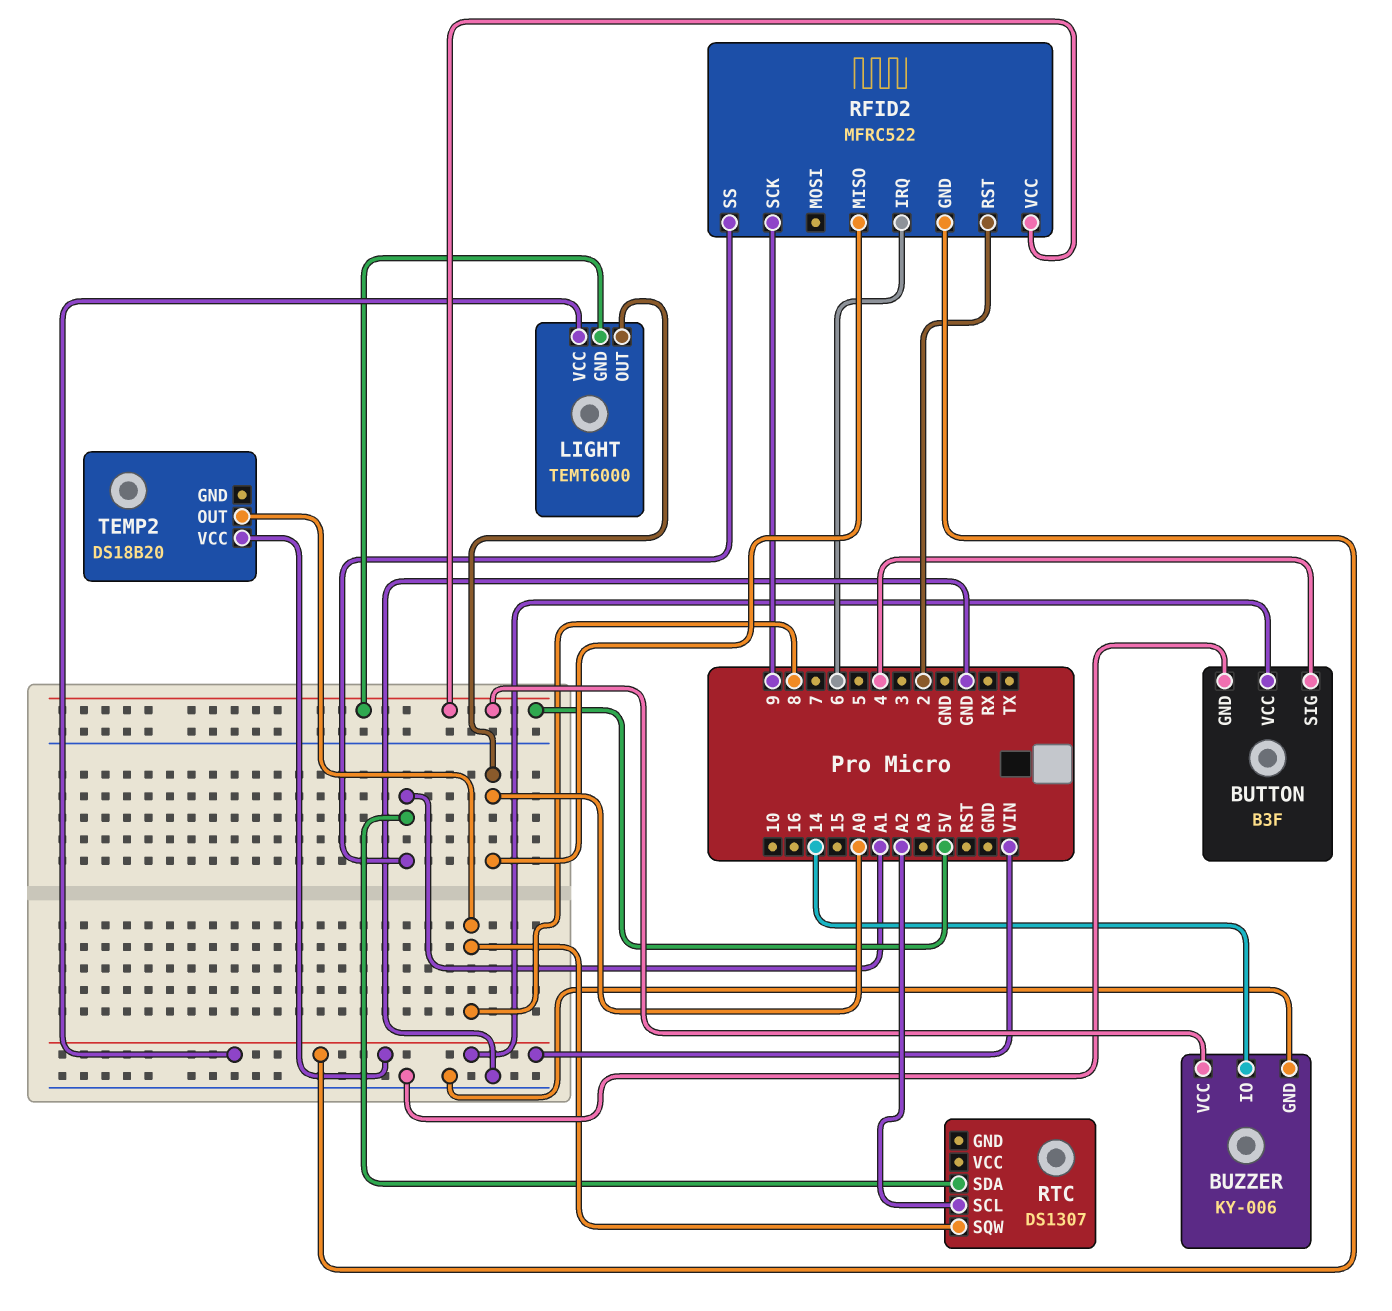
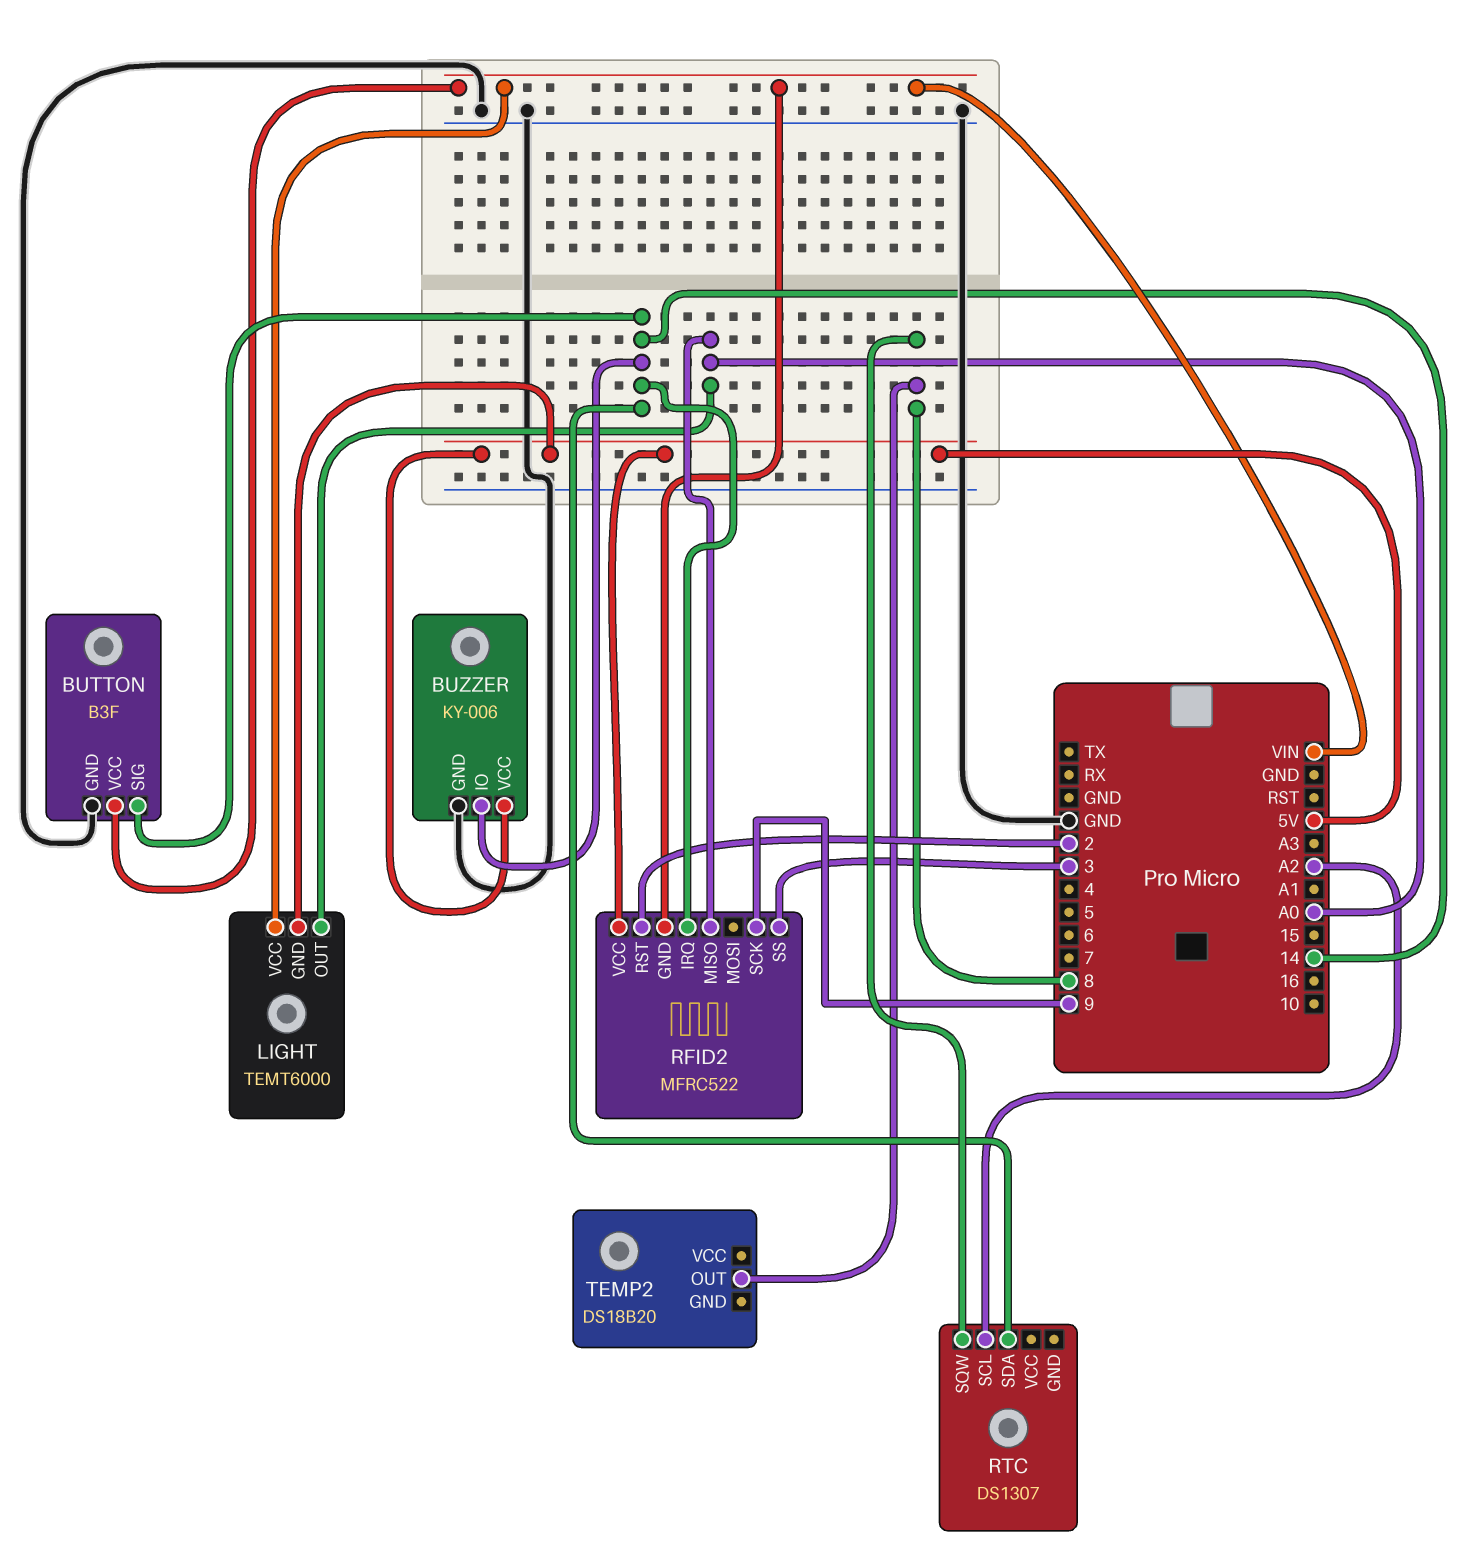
BUTTON pin SIG: 4 -> 14
RFID2 pin IRQ: 6 -> 14
RFID2 pin SS: A1 -> 3
RTC pin SDA: A1 -> 14
TEMP2 pin VCC: VIN -> none

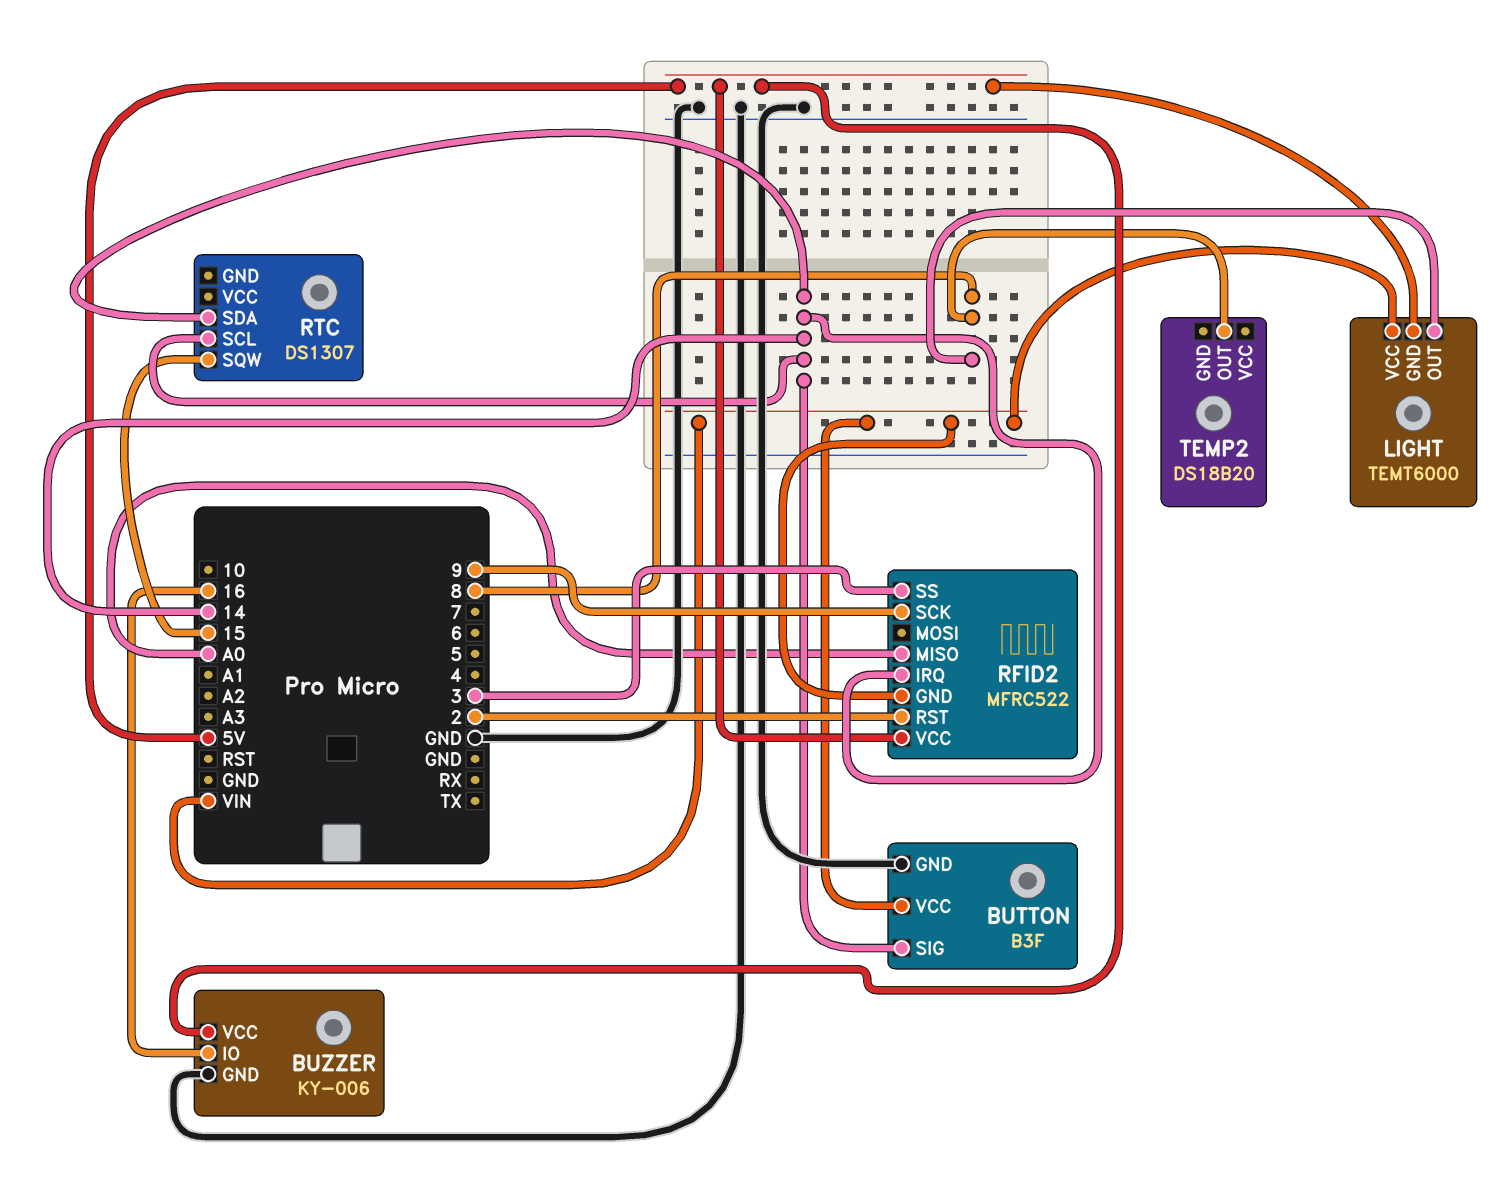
BUZZER pin IO: 14 -> 16
LIGHT pin OUT: A0 -> 8
RTC pin SCL: A2 -> 14
RTC pin SQW: 8 -> 15

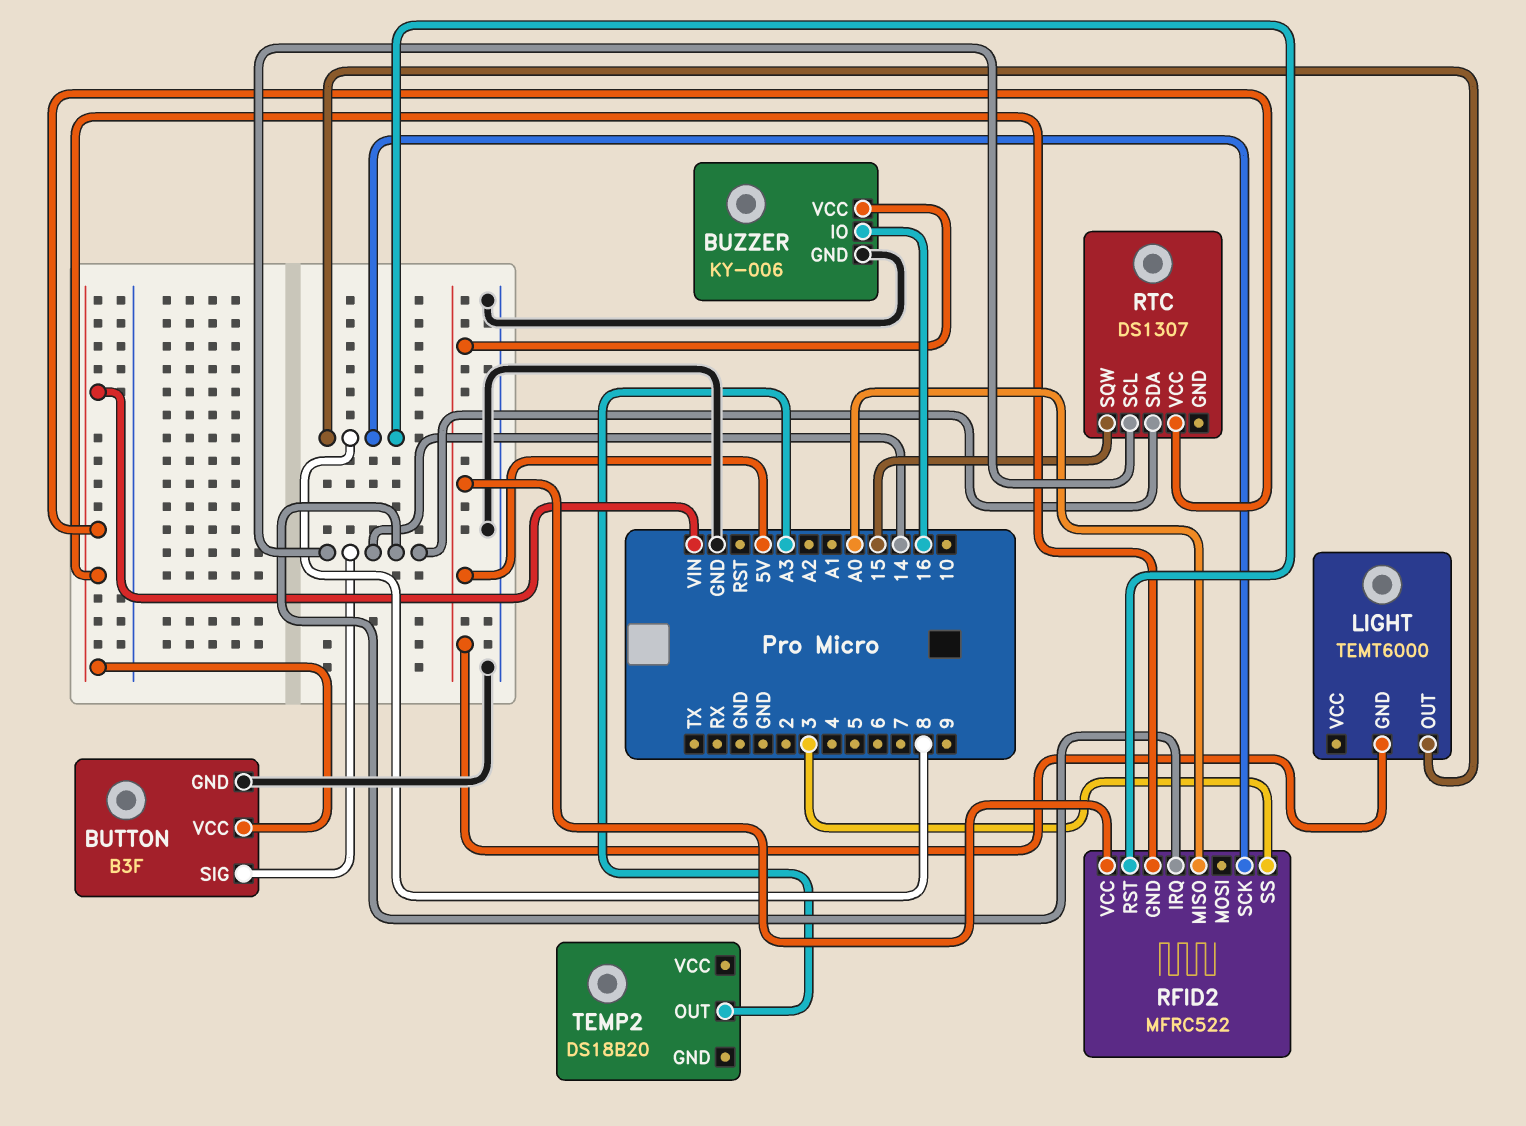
LIGHT pin VCC: VIN -> none
RFID2 pin RST: 2 -> 8
RFID2 pin SCK: 9 -> 8
RTC pin VCC: none -> VIN
TEMP2 pin OUT: 8 -> A3

